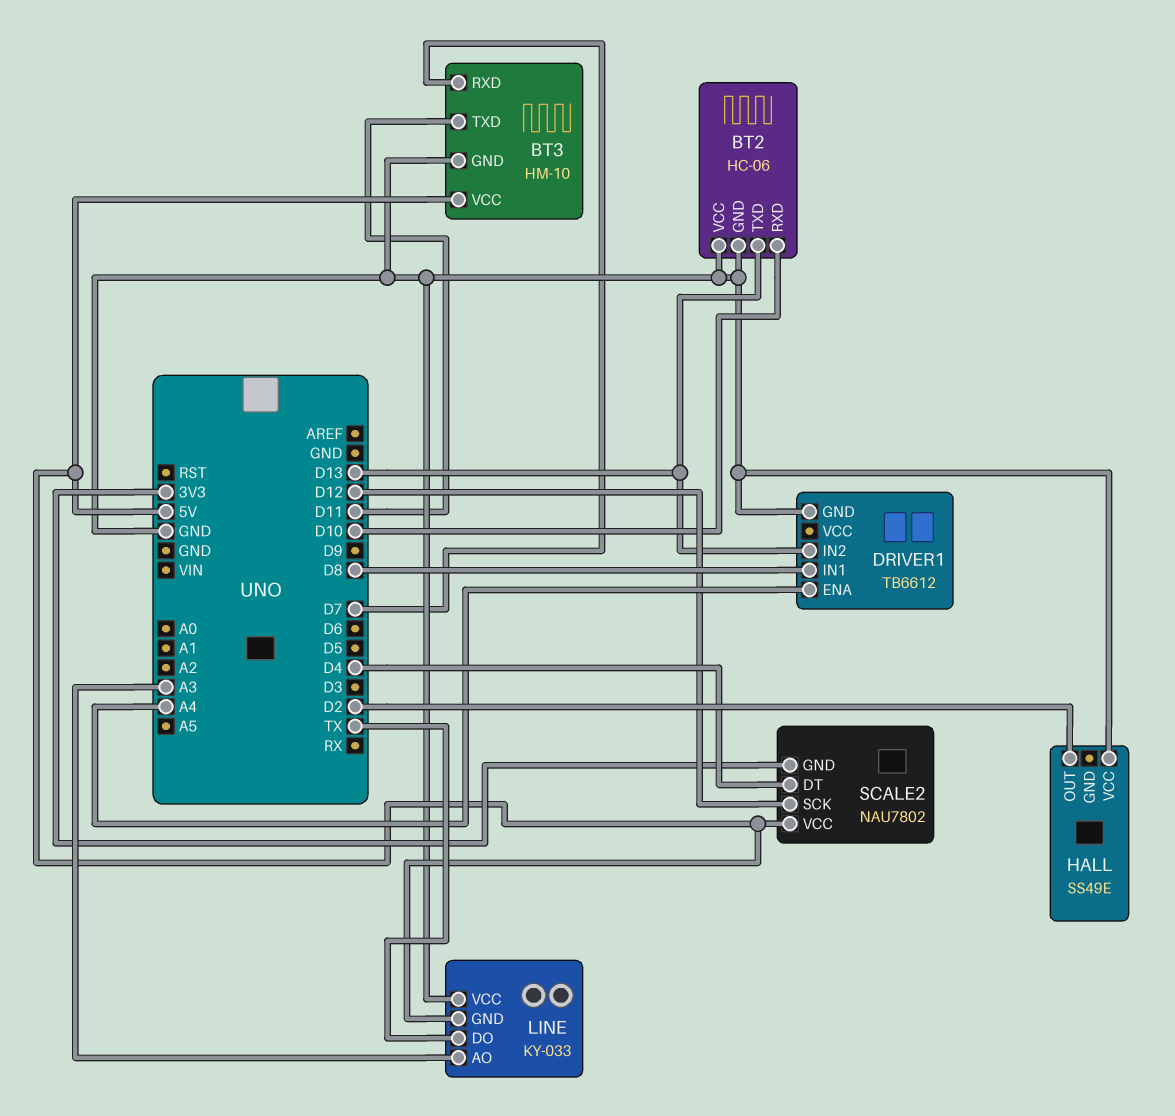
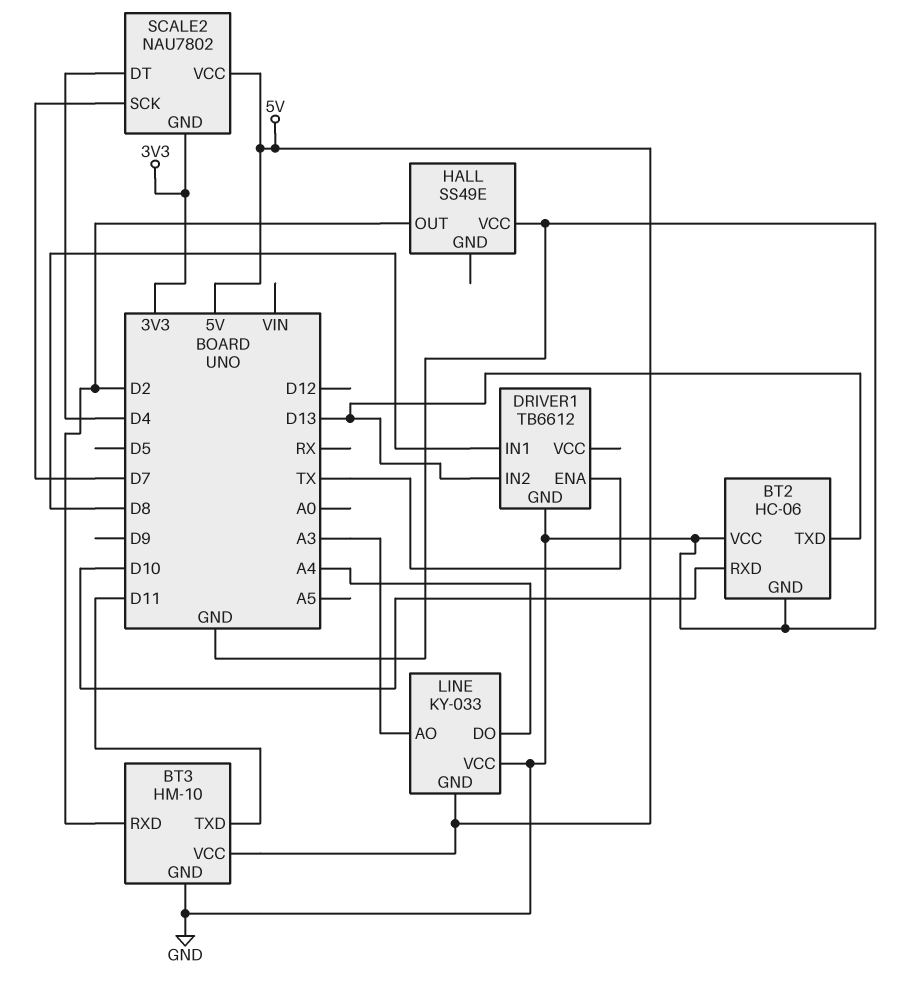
BT3 pin RXD: D7 -> D2
DRIVER1 pin ENA: A4 -> TX
LINE pin DO: TX -> A4
SCALE2 pin SCK: D12 -> D7

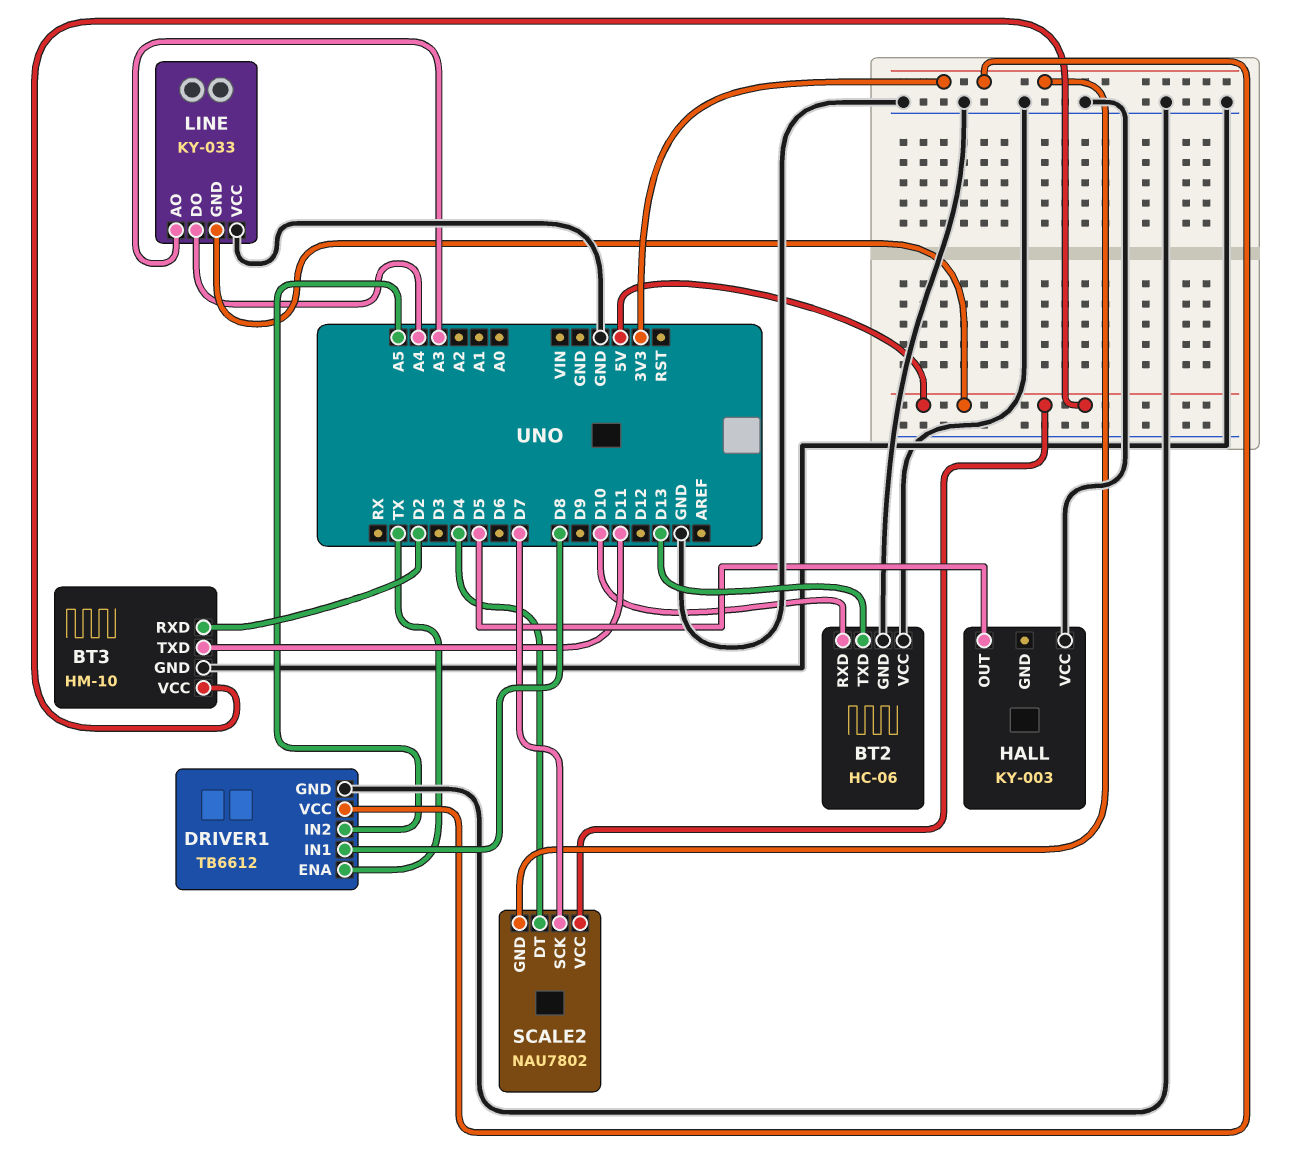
DRIVER1 pin IN2: D13 -> A5
DRIVER1 pin VCC: none -> 3V3
HALL: SS49E -> KY-003
HALL pin OUT: D2 -> D5

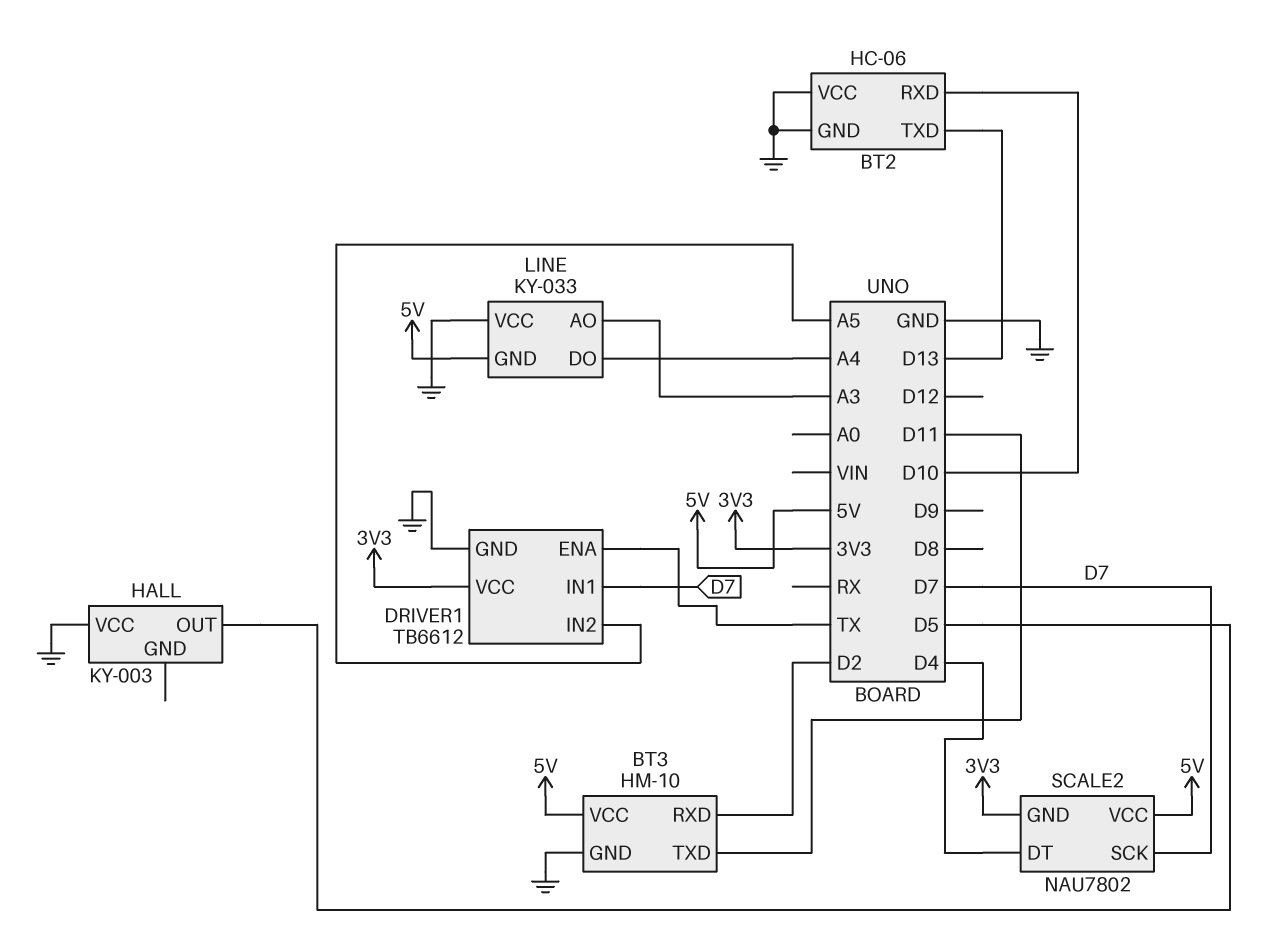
DRIVER1 pin IN1: D8 -> D7

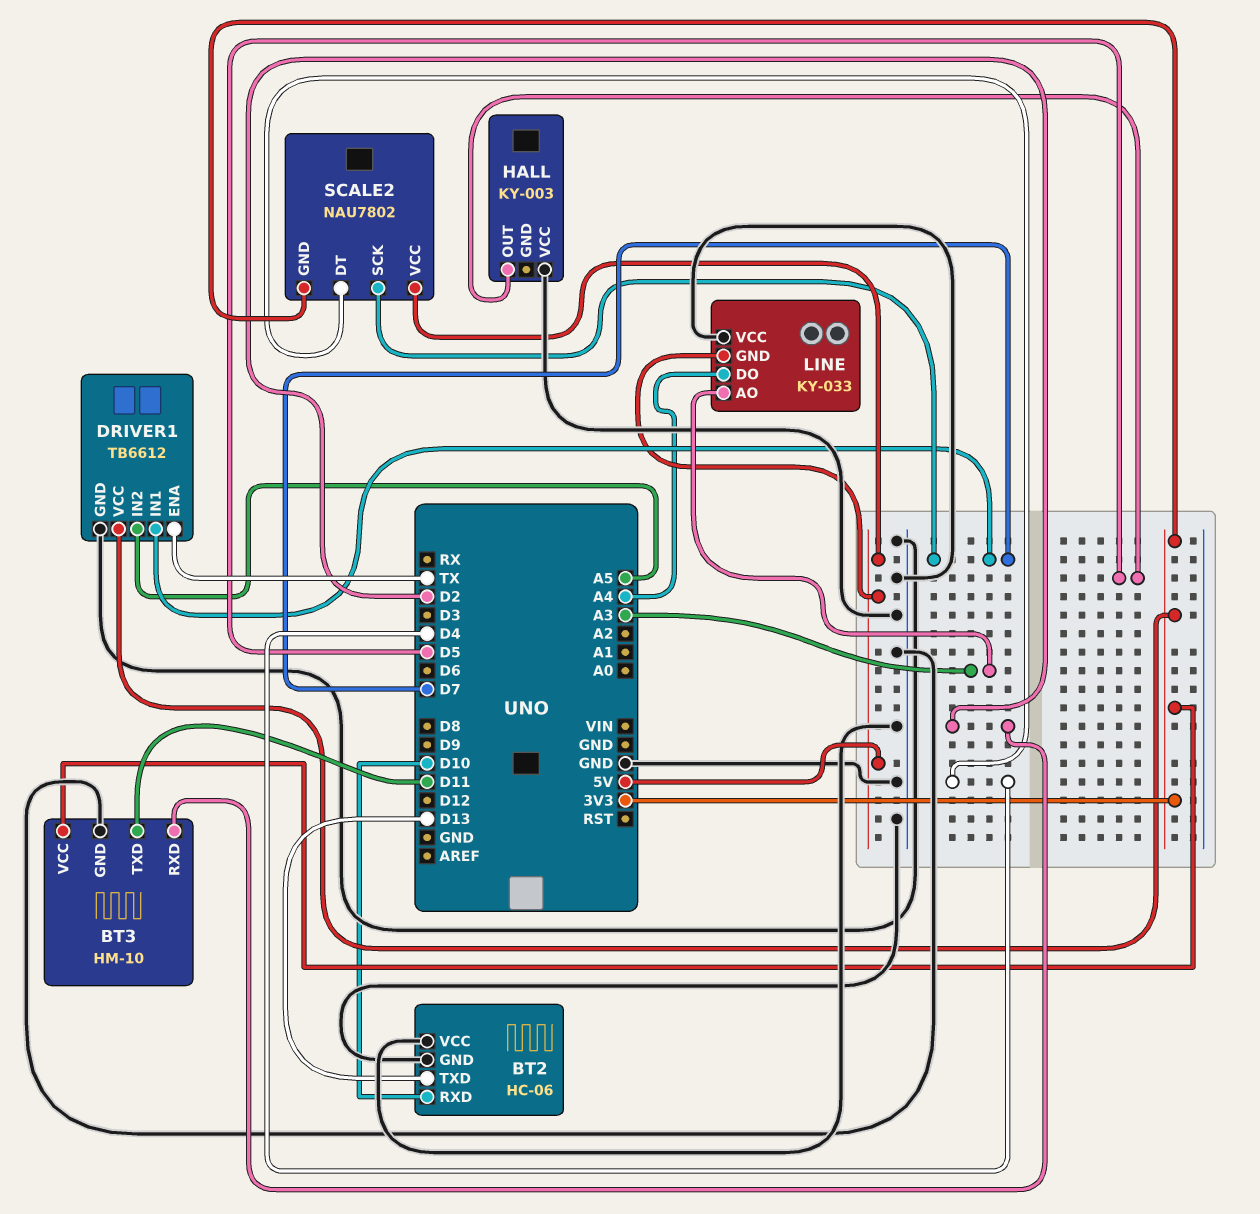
BT3 pin VCC: 5V -> 3V3

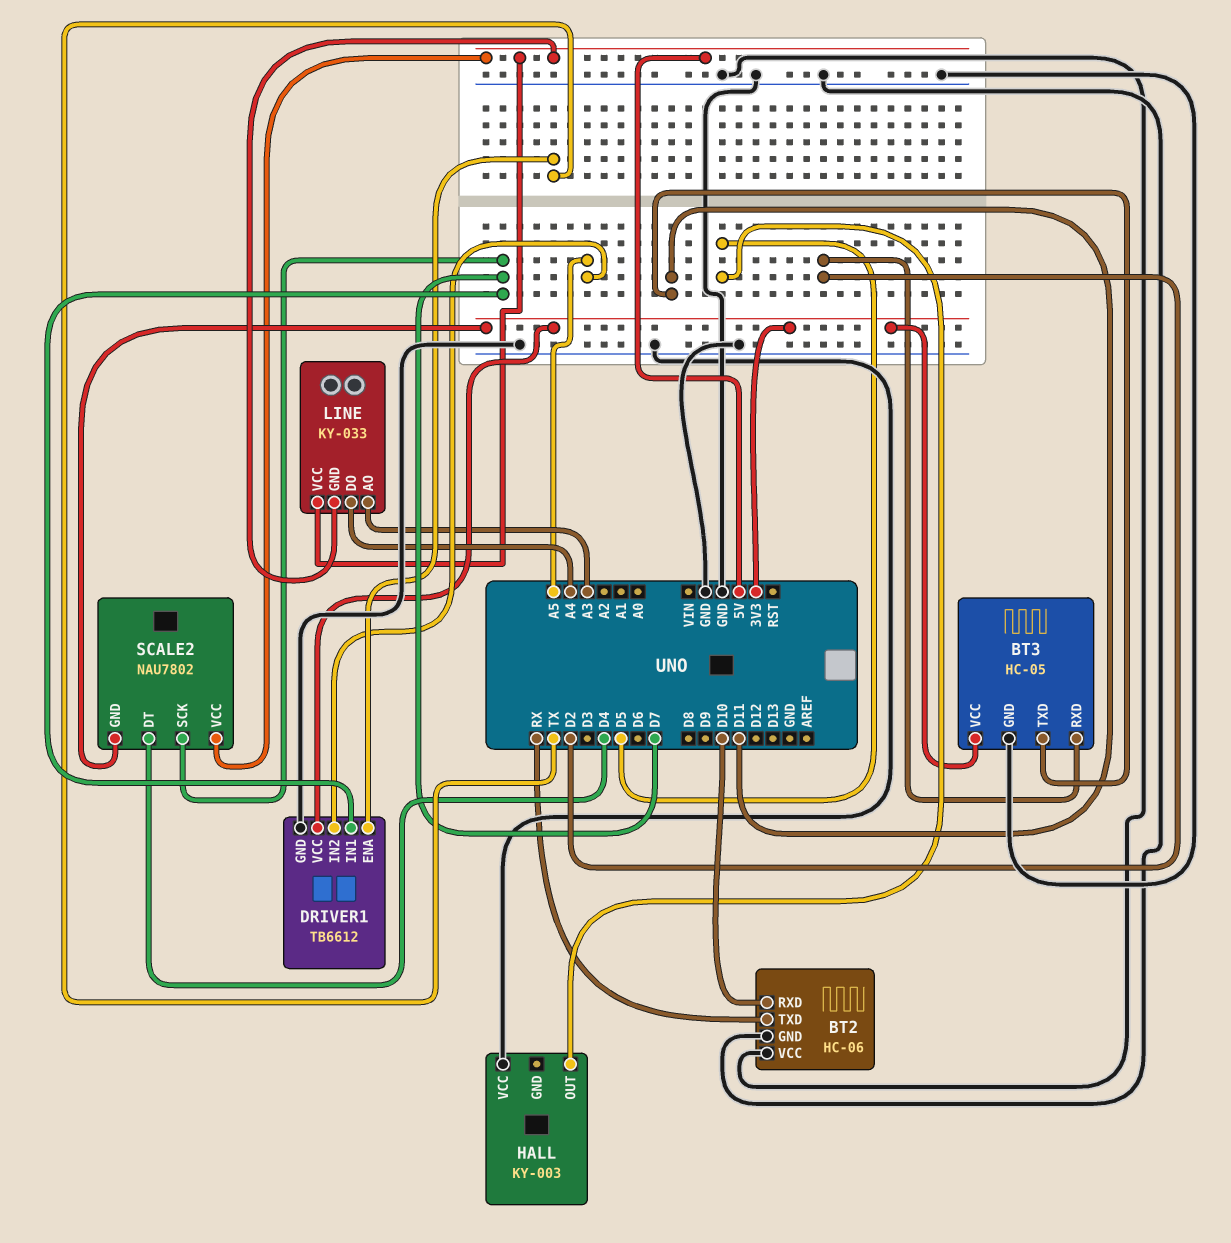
BT2 pin TXD: D13 -> RX
BT3: HM-10 -> HC-05
LINE pin VCC: GND -> 5V

